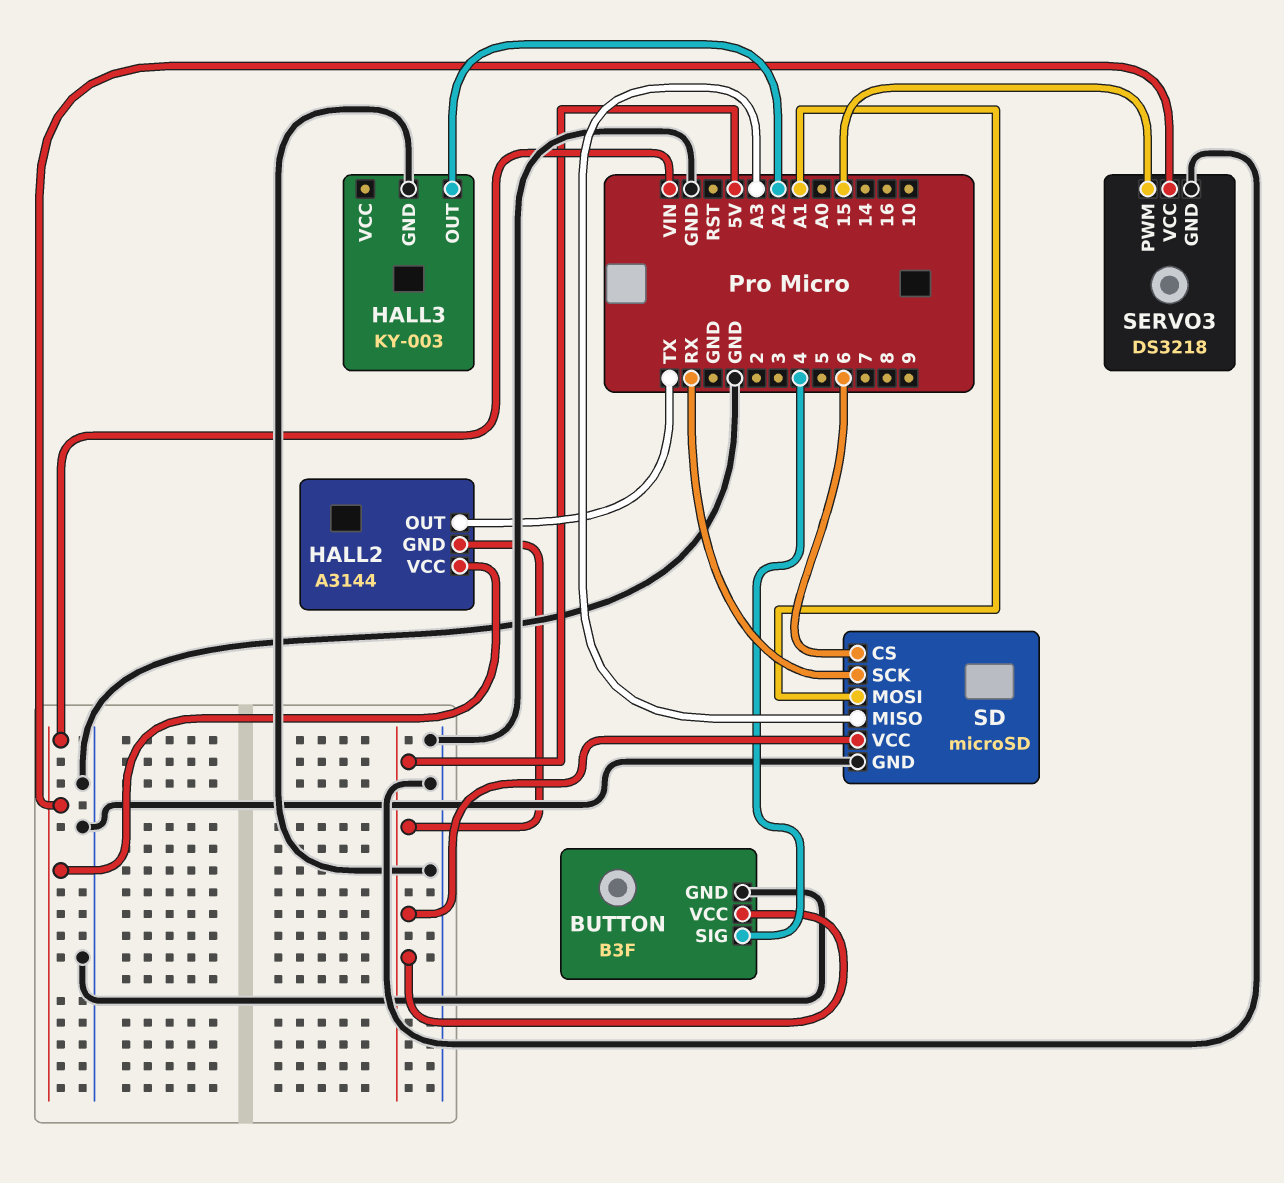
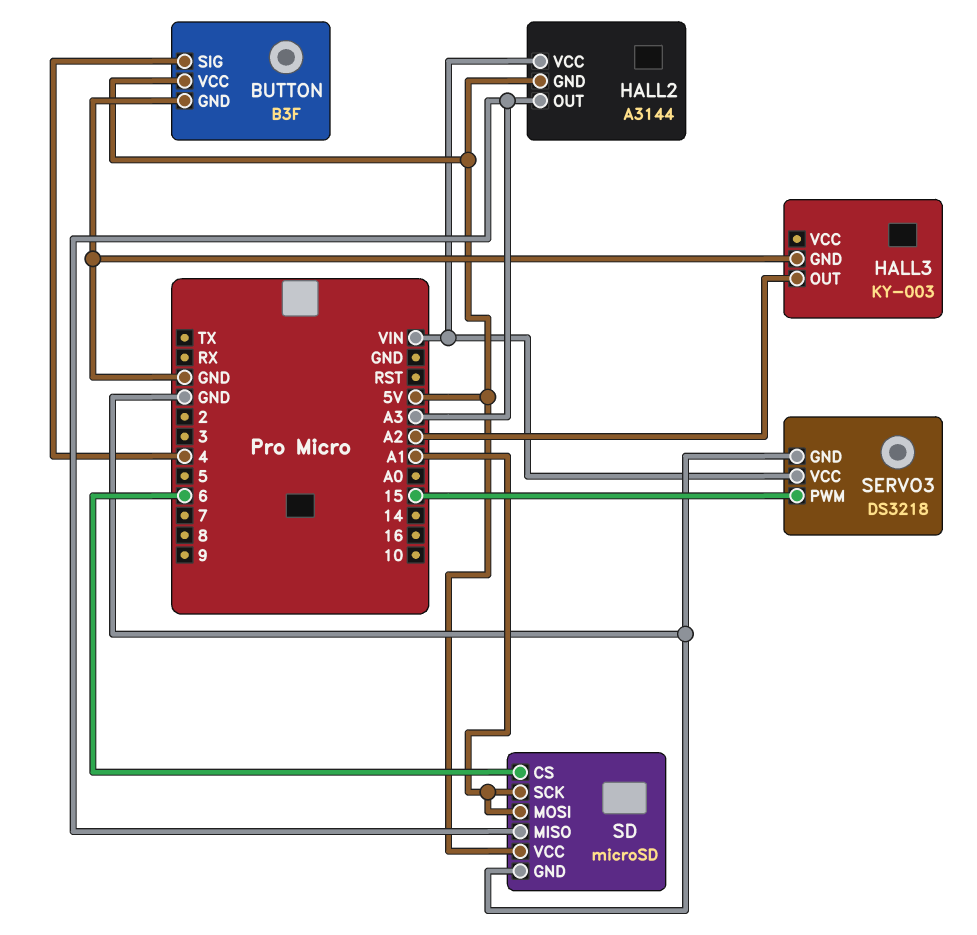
HALL2 pin OUT: TX -> A3
SD pin SCK: RX -> A1

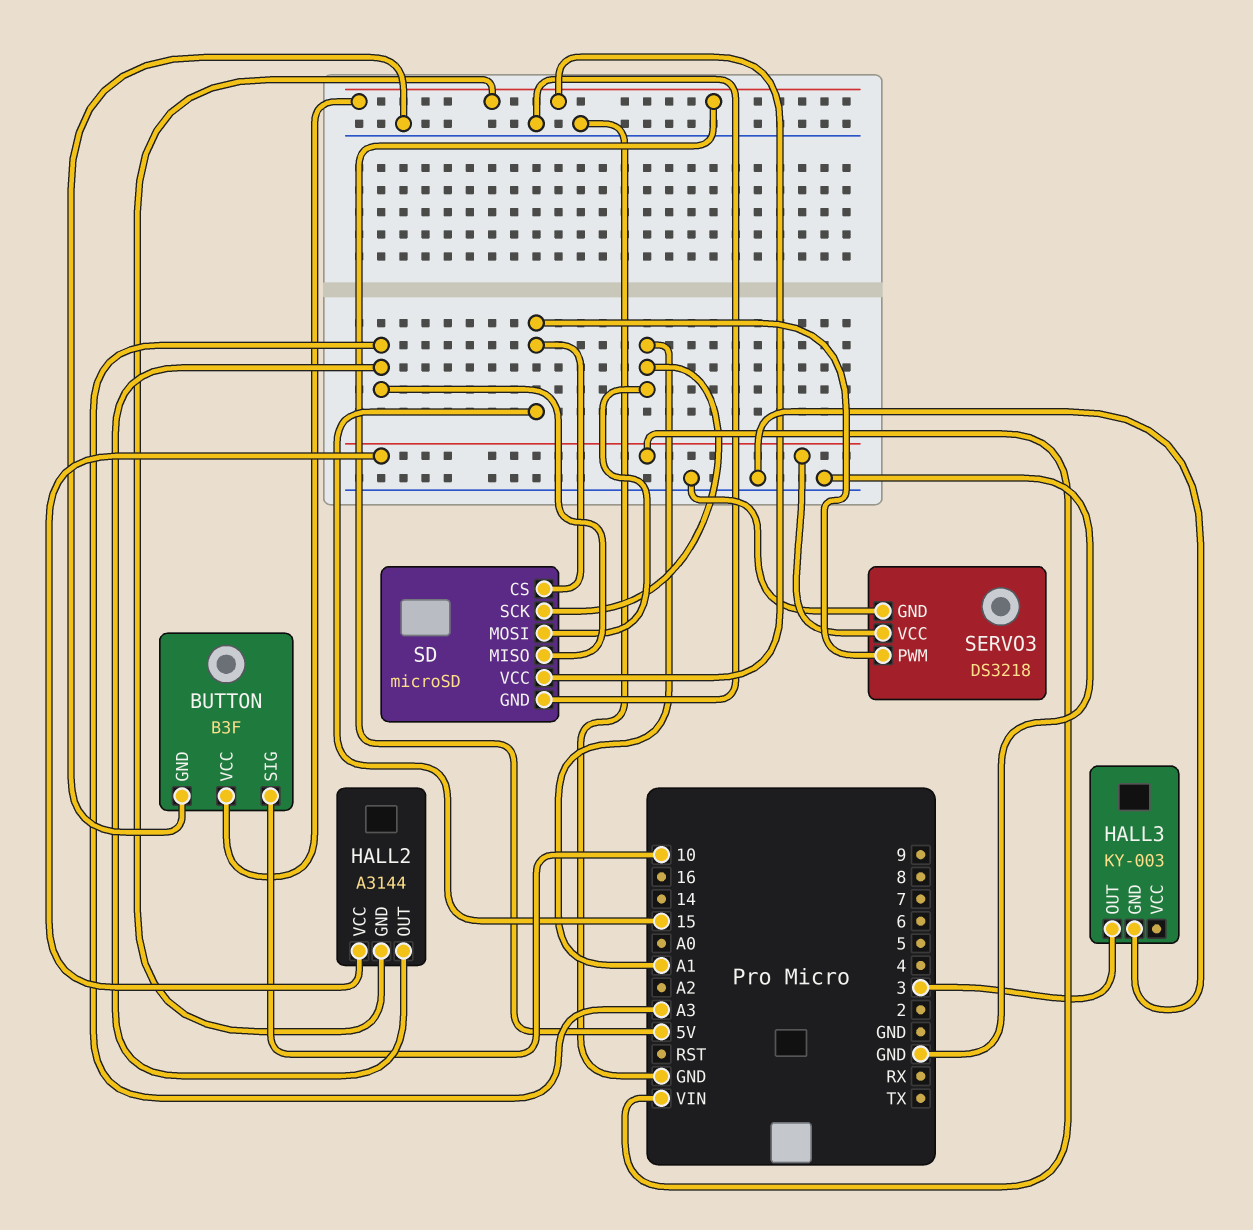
BUTTON pin SIG: 4 -> 10
HALL3 pin OUT: A2 -> 3
SD pin CS: 6 -> 15

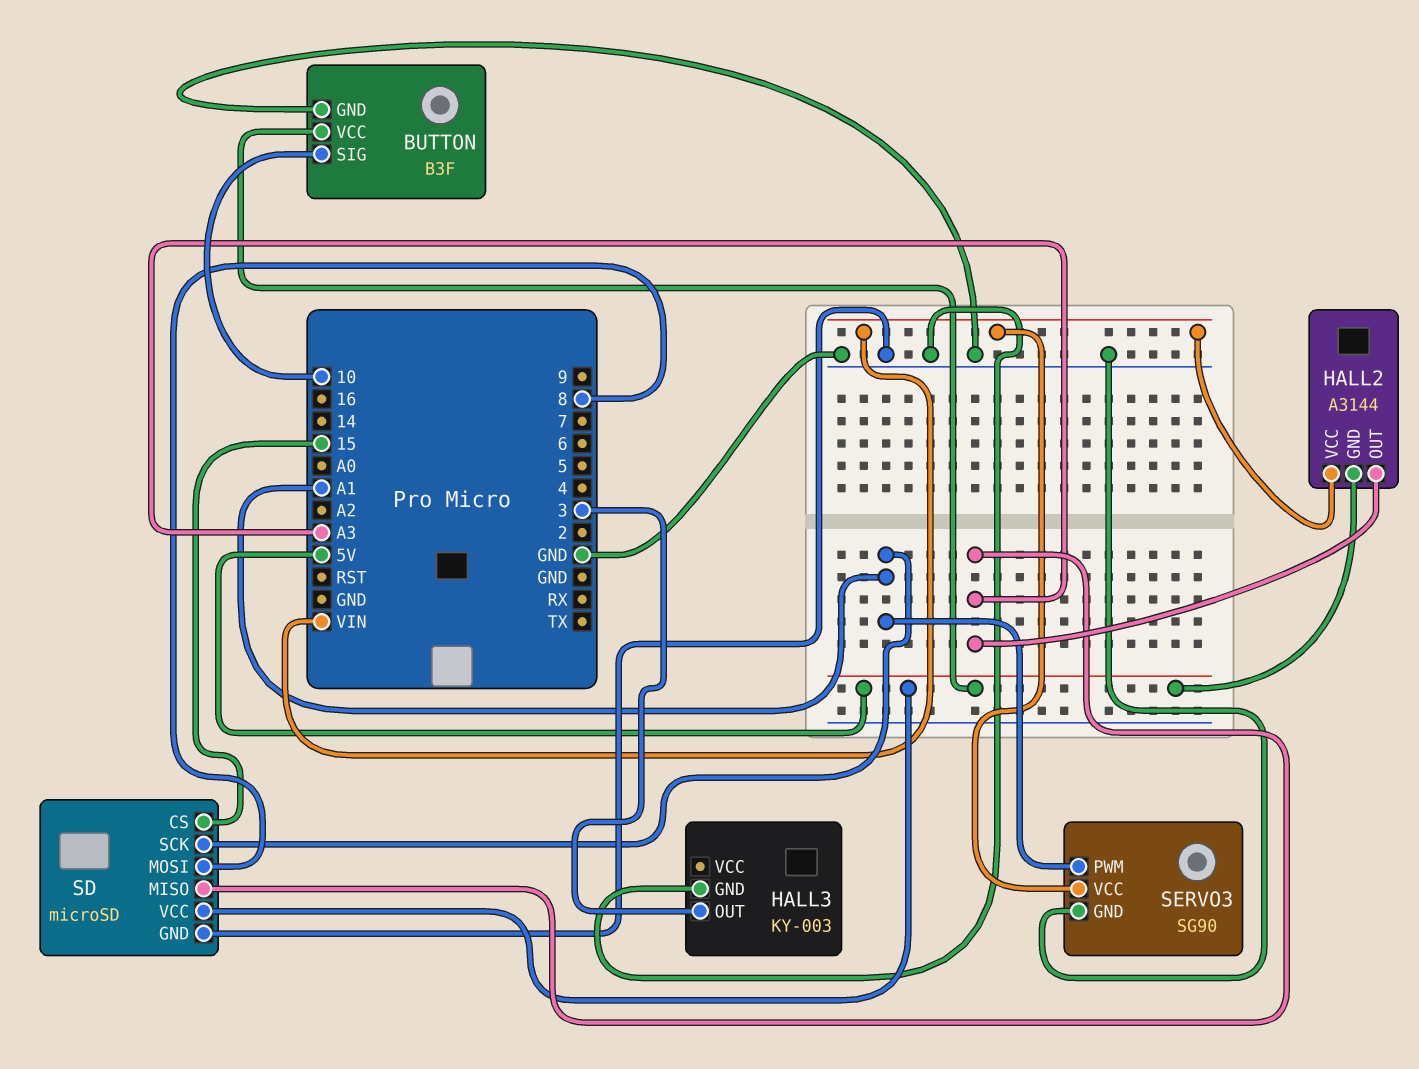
SD pin MOSI: A1 -> 8
SERVO3: DS3218 -> SG90
SERVO3 pin PWM: 15 -> A1

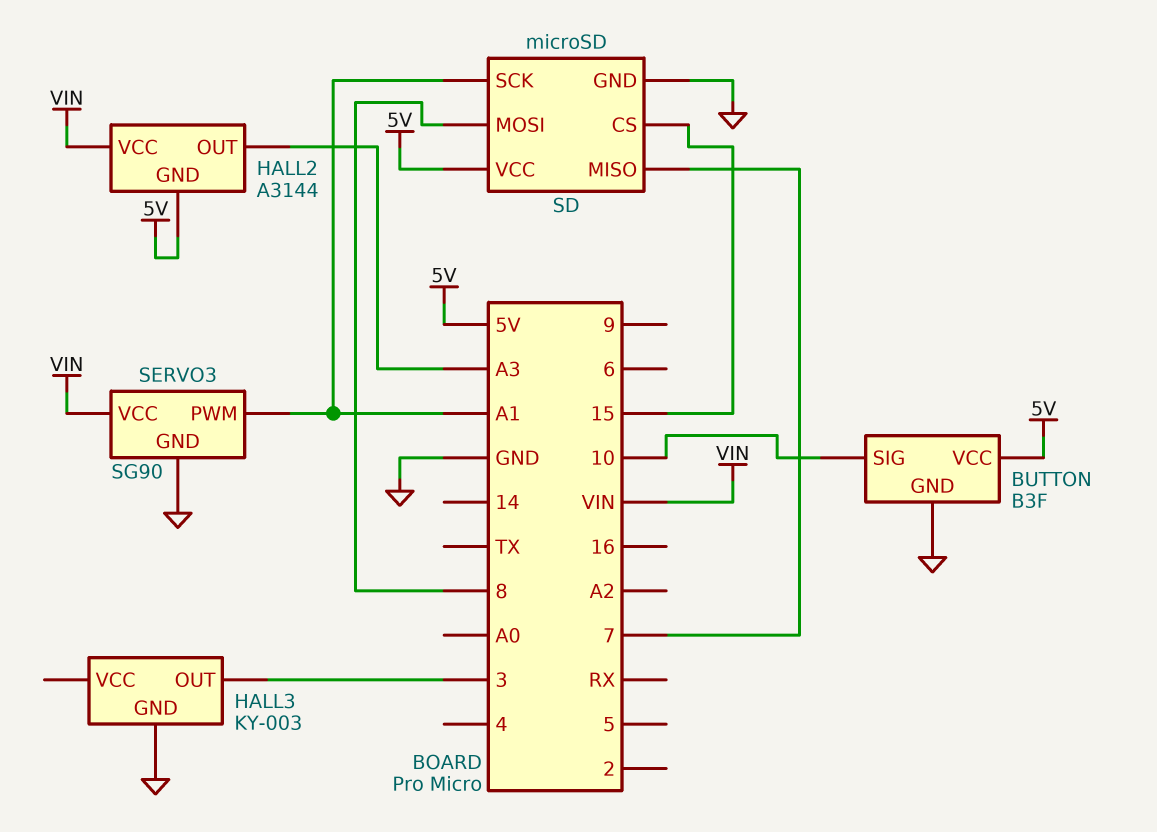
SD pin MISO: A3 -> 7

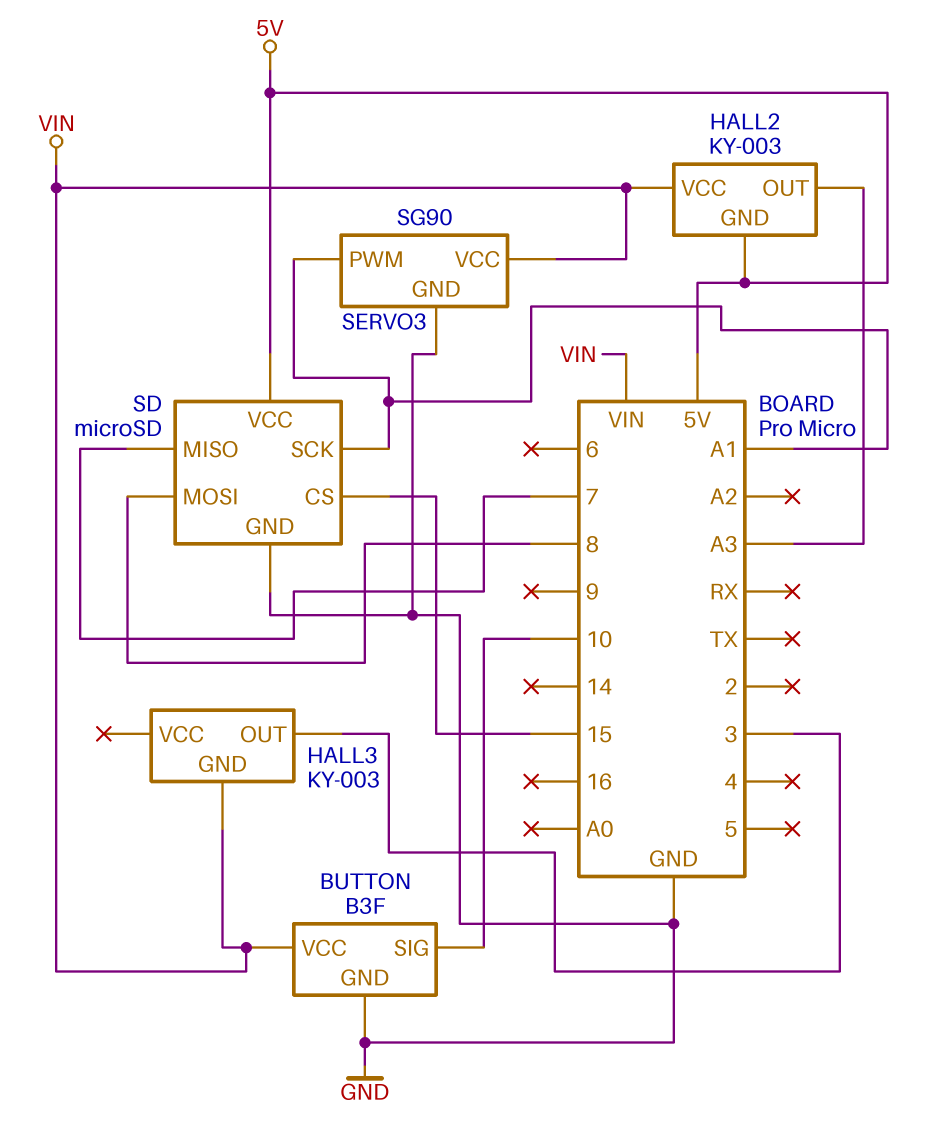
BUTTON pin VCC: 5V -> VIN
HALL2: A3144 -> KY-003
HALL3 pin GND: GND -> VIN

